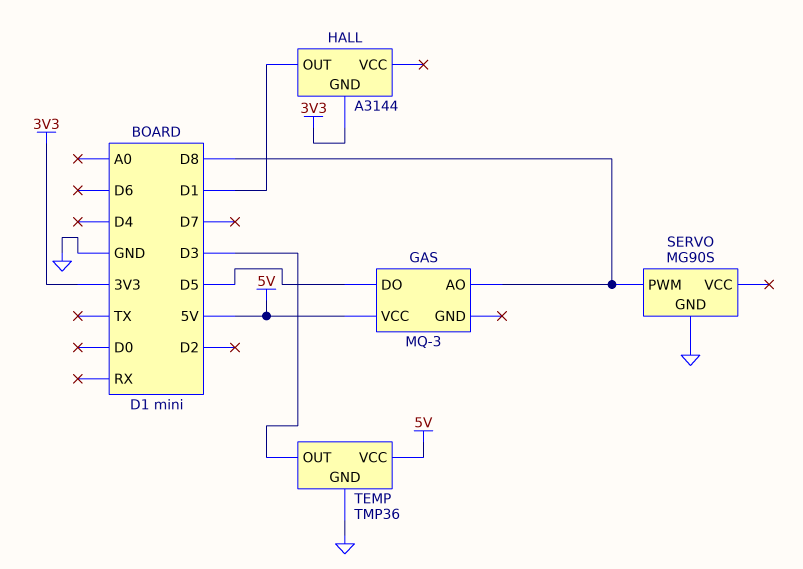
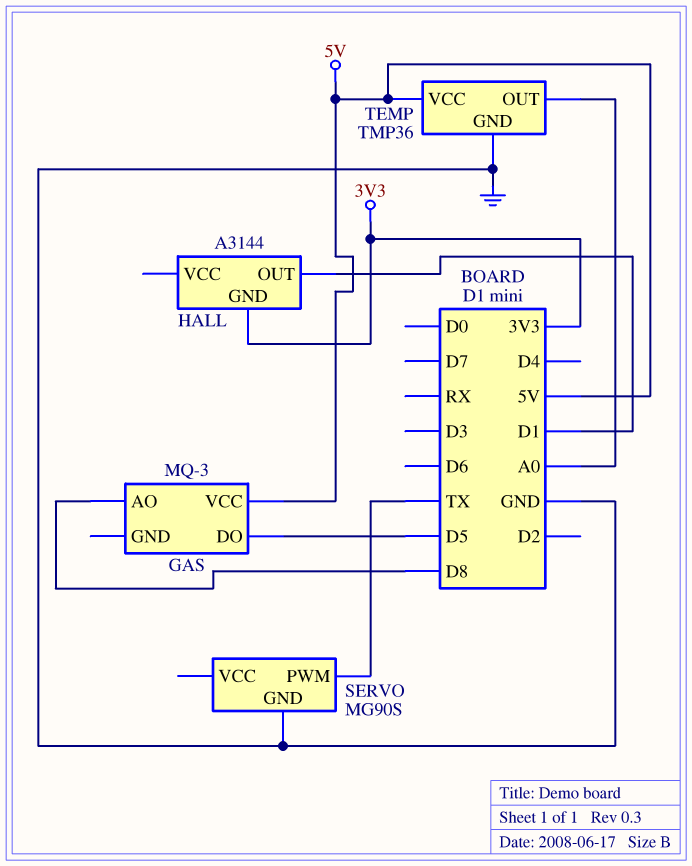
SERVO pin PWM: D8 -> TX
TEMP pin OUT: D3 -> A0

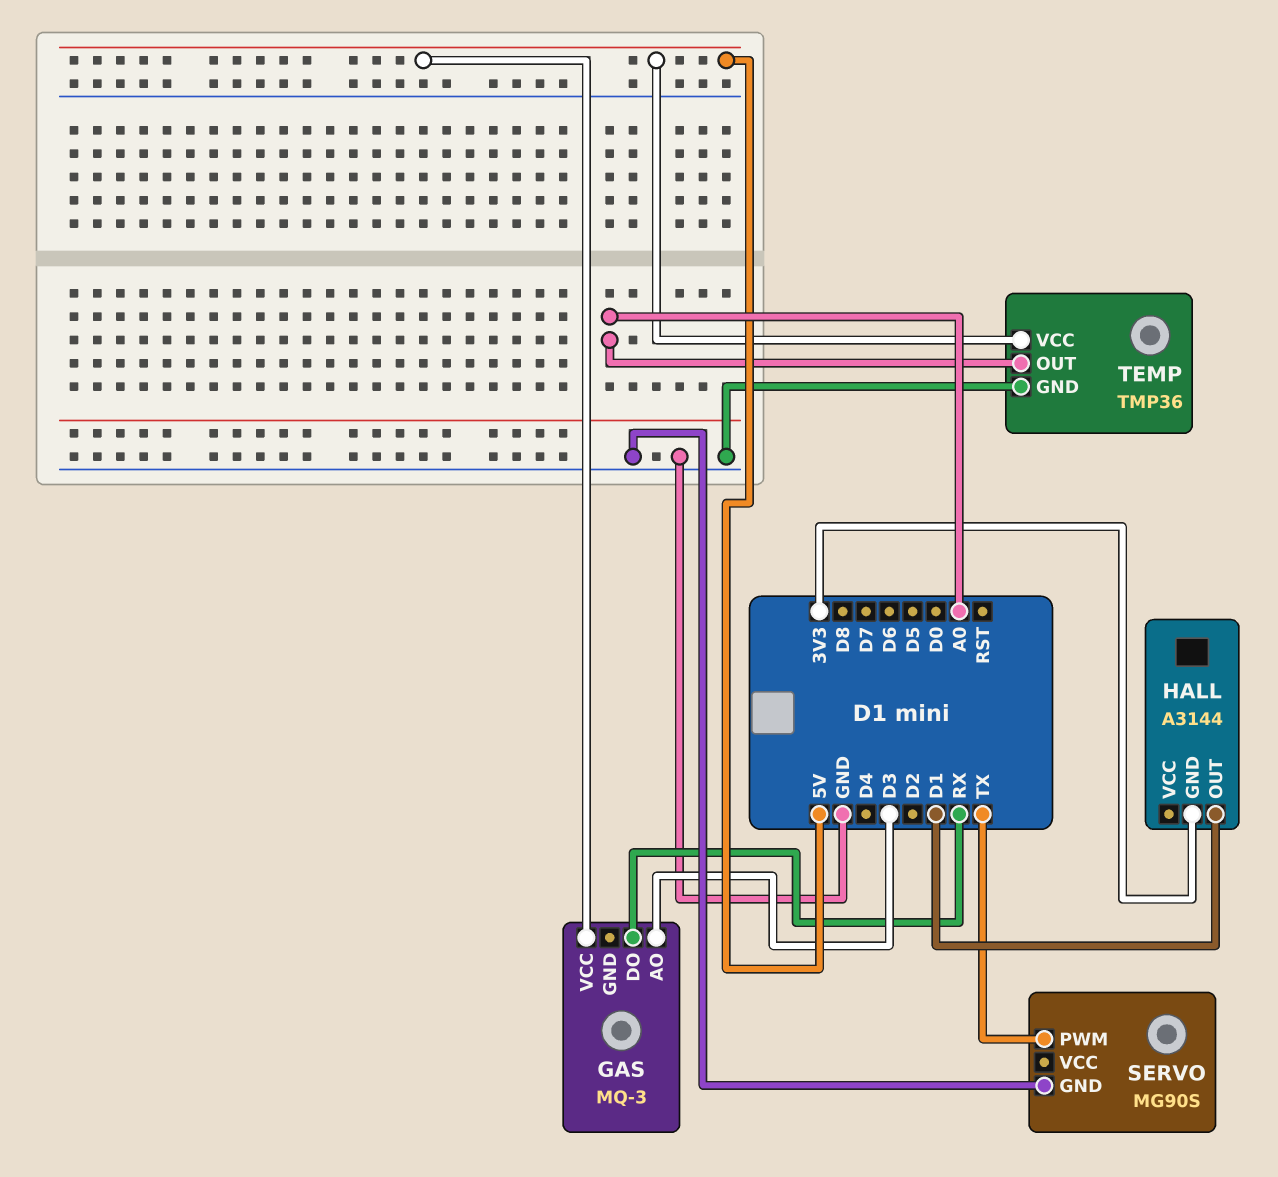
GAS pin AO: D8 -> D3
GAS pin DO: D5 -> RX

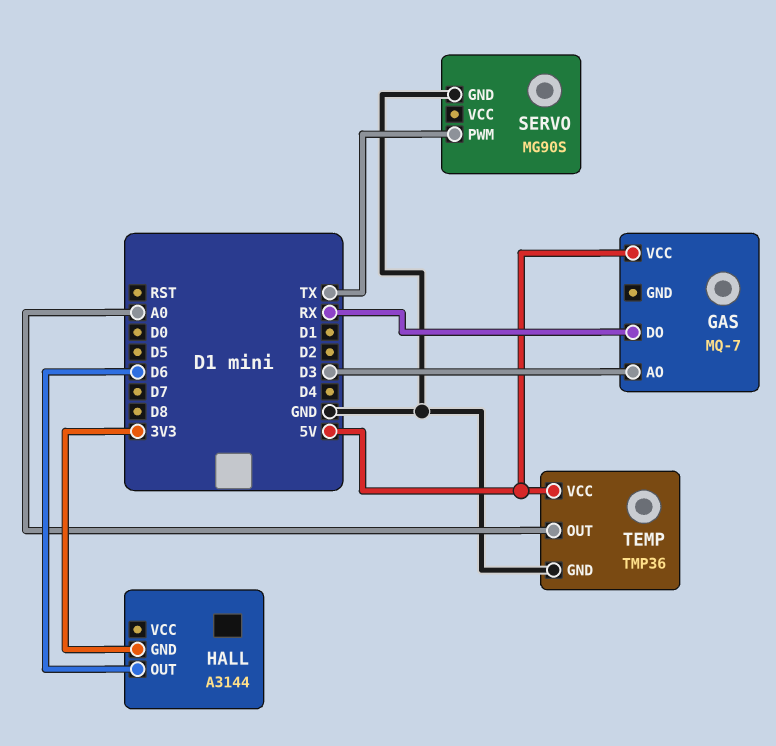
GAS: MQ-3 -> MQ-7
HALL pin OUT: D1 -> D6

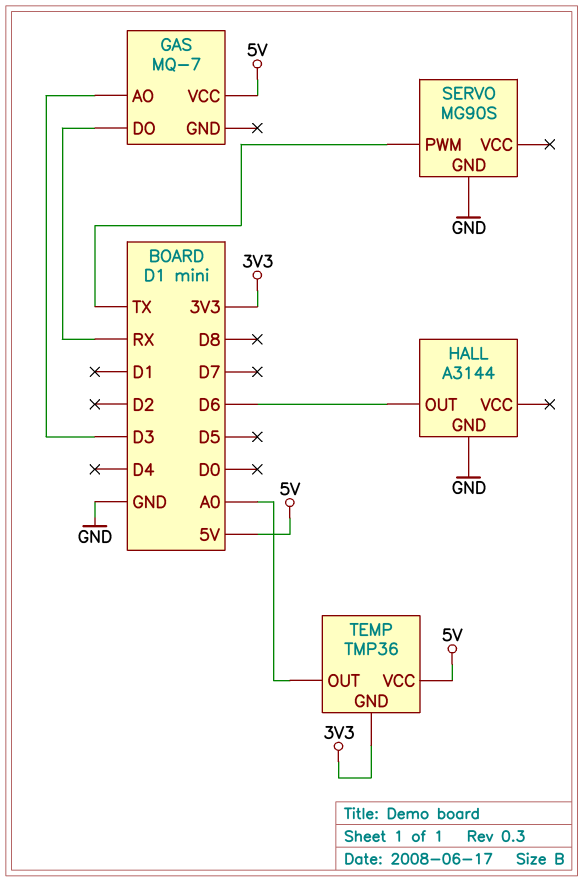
HALL pin GND: 3V3 -> GND
TEMP pin GND: GND -> 3V3

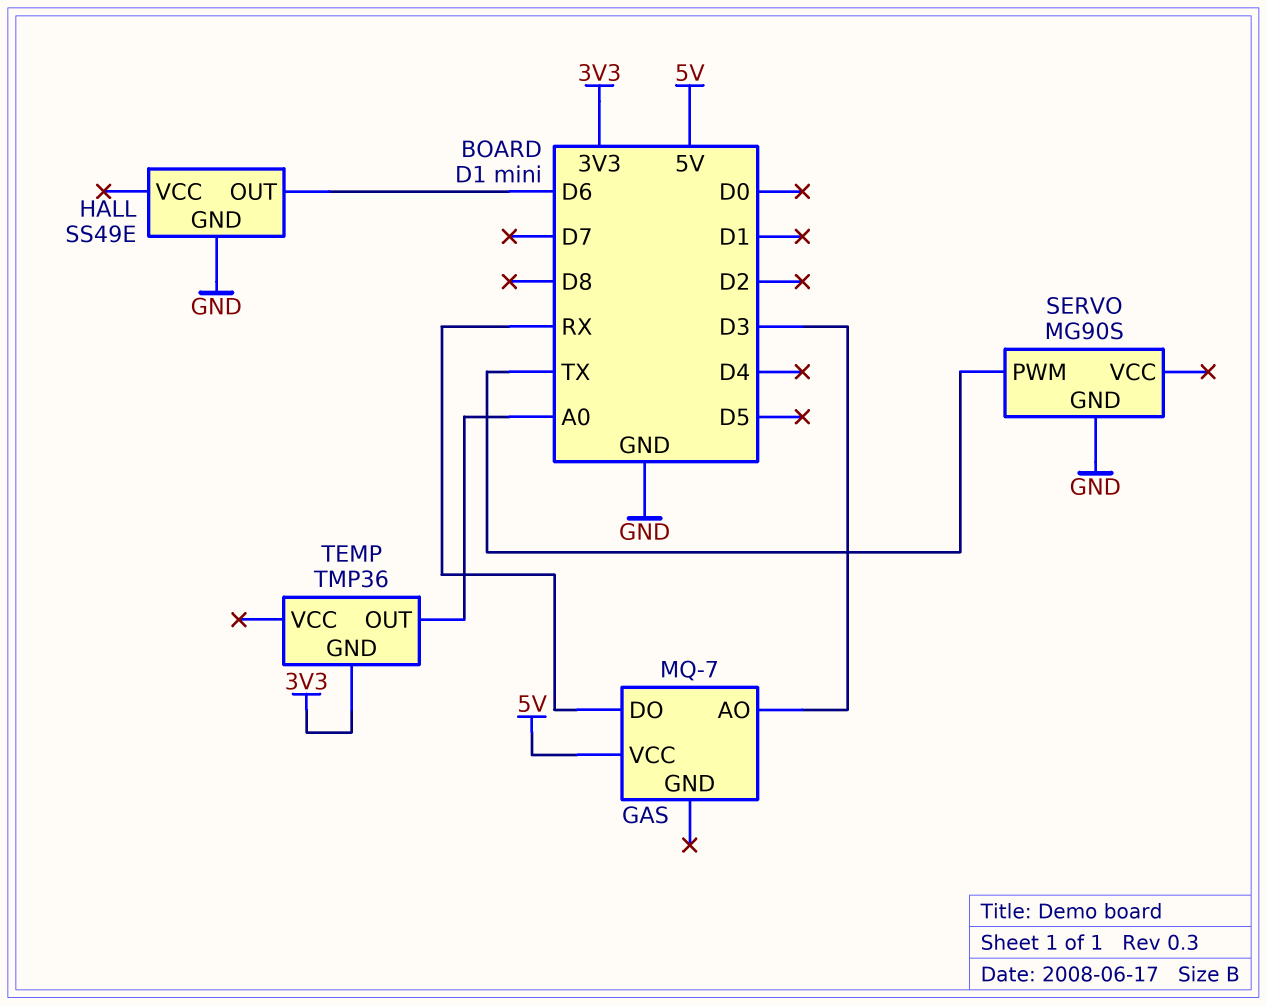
HALL: A3144 -> SS49E
TEMP pin VCC: 5V -> none

